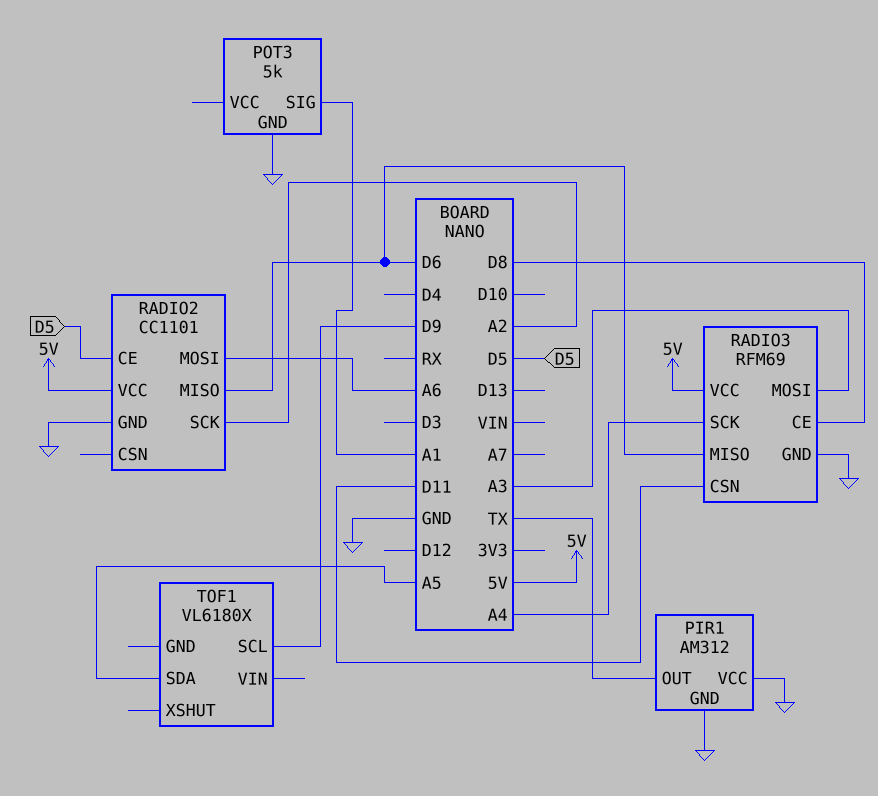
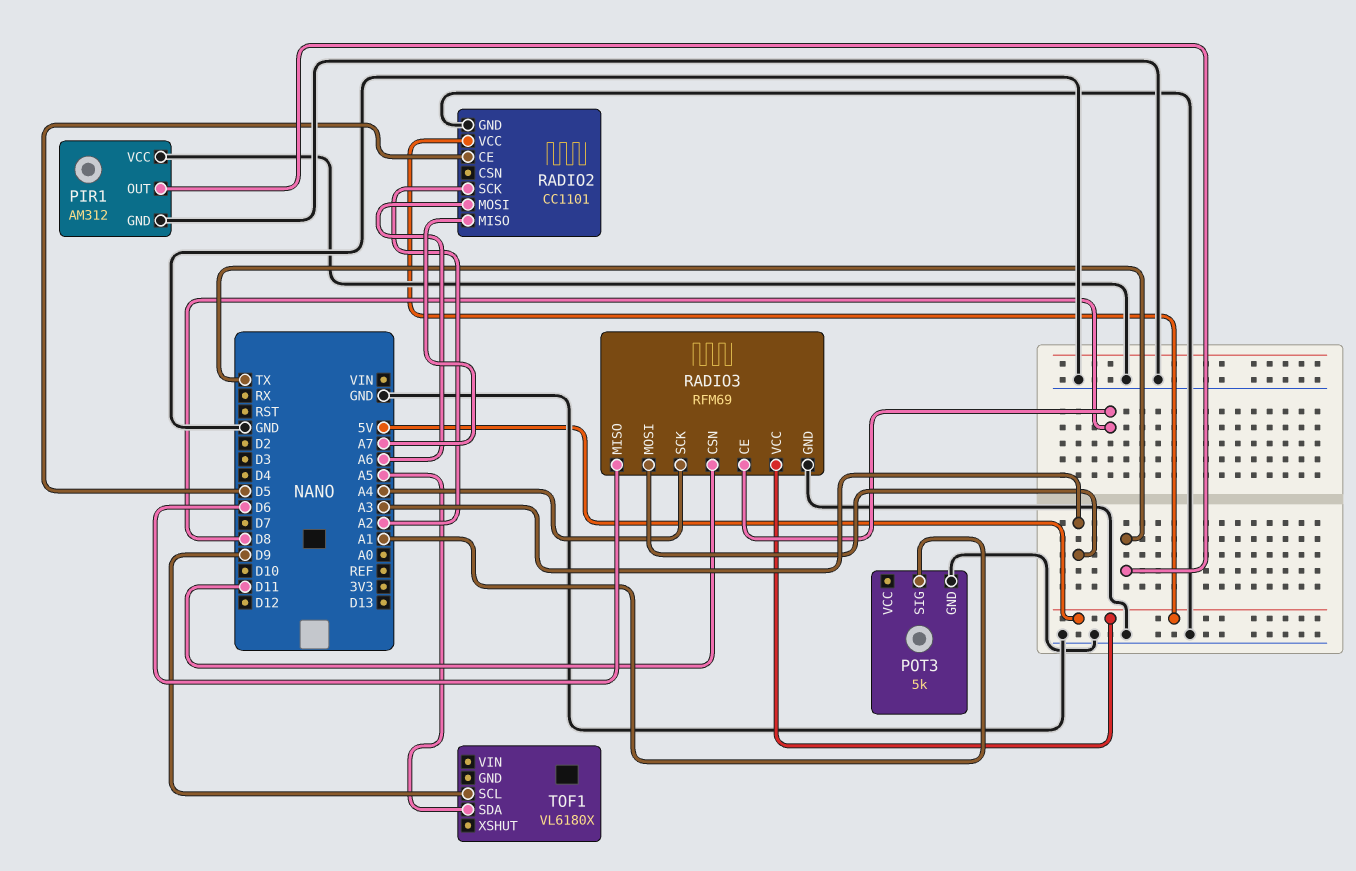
RADIO2 pin MISO: D6 -> A7

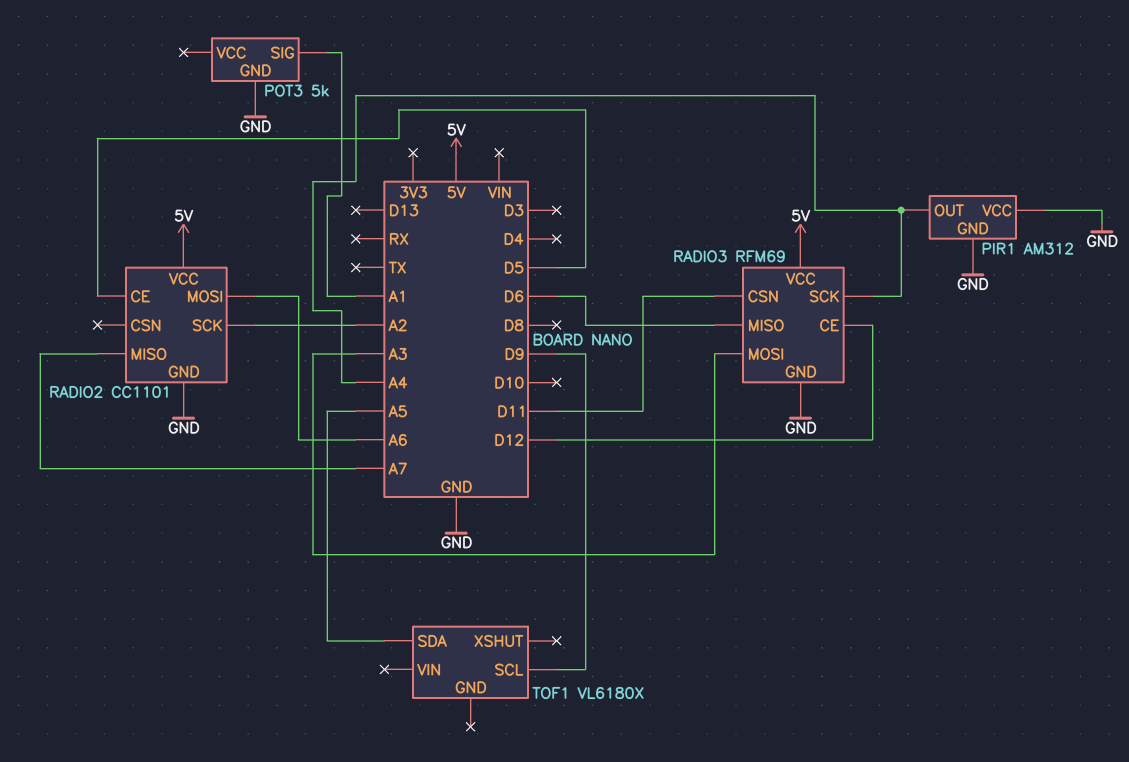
PIR1 pin OUT: TX -> A4
RADIO3 pin CE: D8 -> D12

